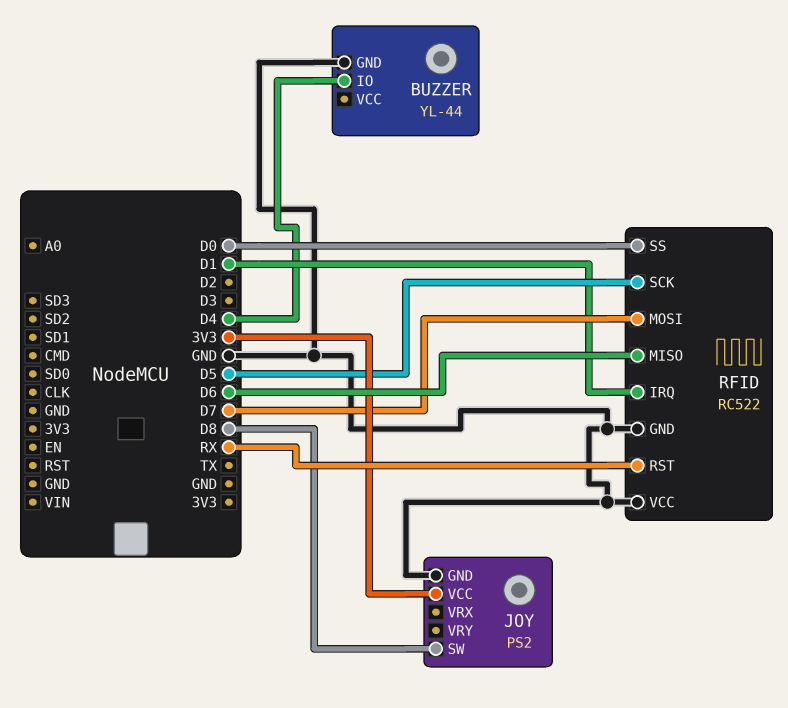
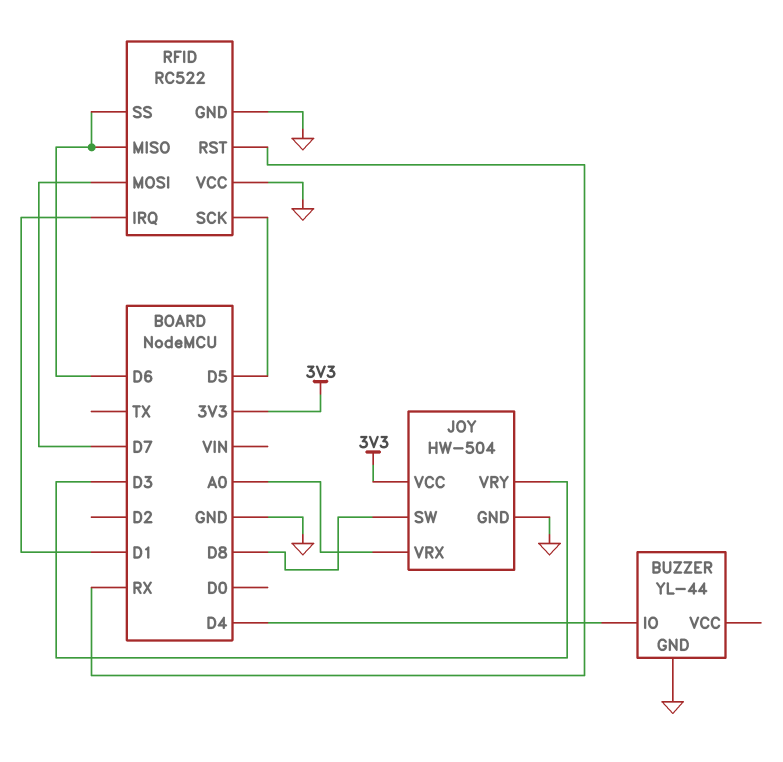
JOY: PS2 -> HW-504
JOY pin VRX: none -> A0
JOY pin VRY: none -> D3
RFID pin SS: D0 -> D6

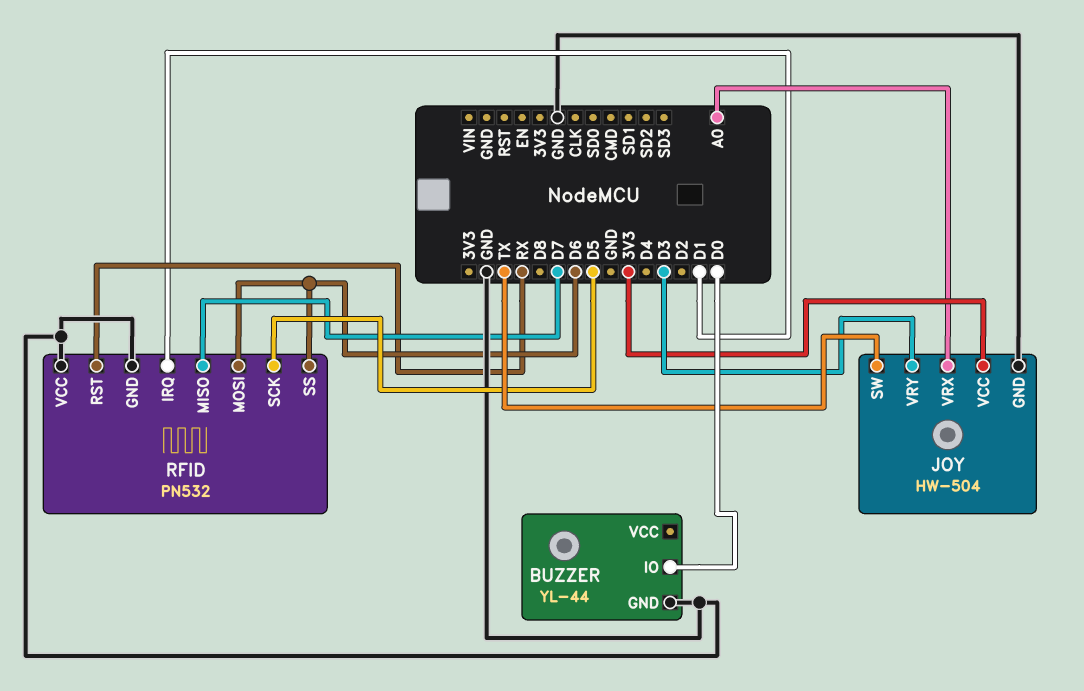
BUZZER pin IO: D4 -> D0
JOY pin SW: D8 -> TX
RFID: RC522 -> PN532
RFID pin MISO: D6 -> D7
RFID pin MOSI: D7 -> D6

